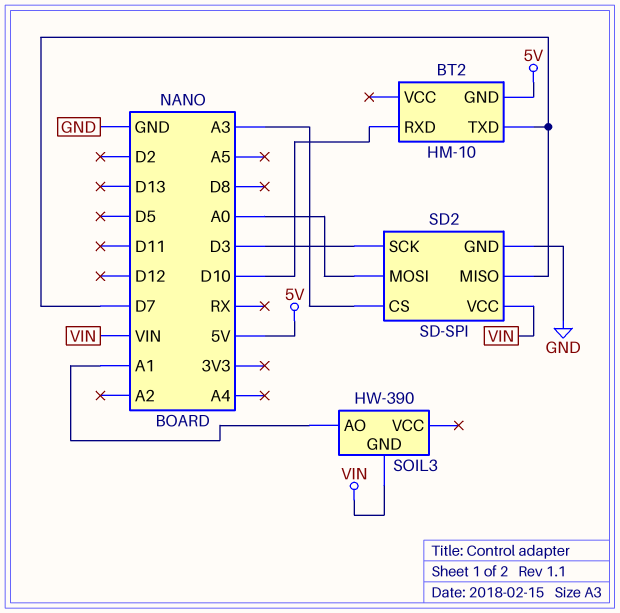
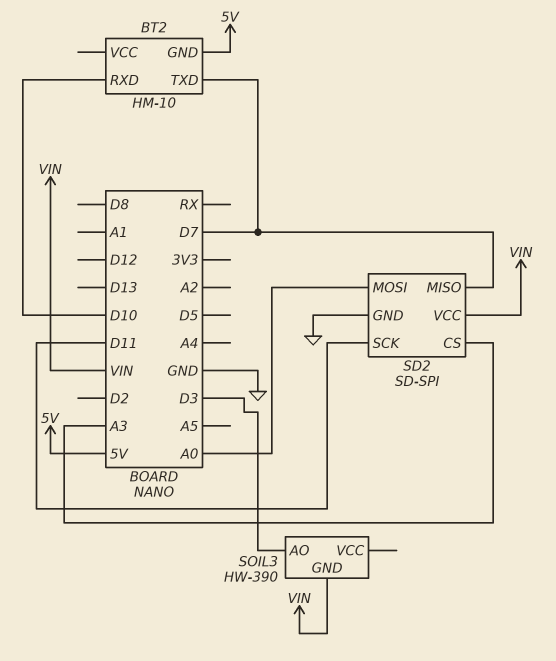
SD2 pin SCK: D3 -> D11
SOIL3 pin AO: A1 -> D3

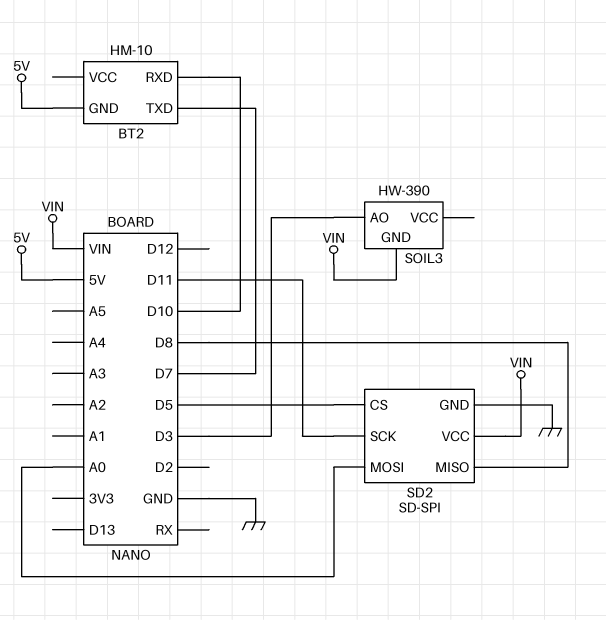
SD2 pin CS: A3 -> D5
SD2 pin MISO: D7 -> D8

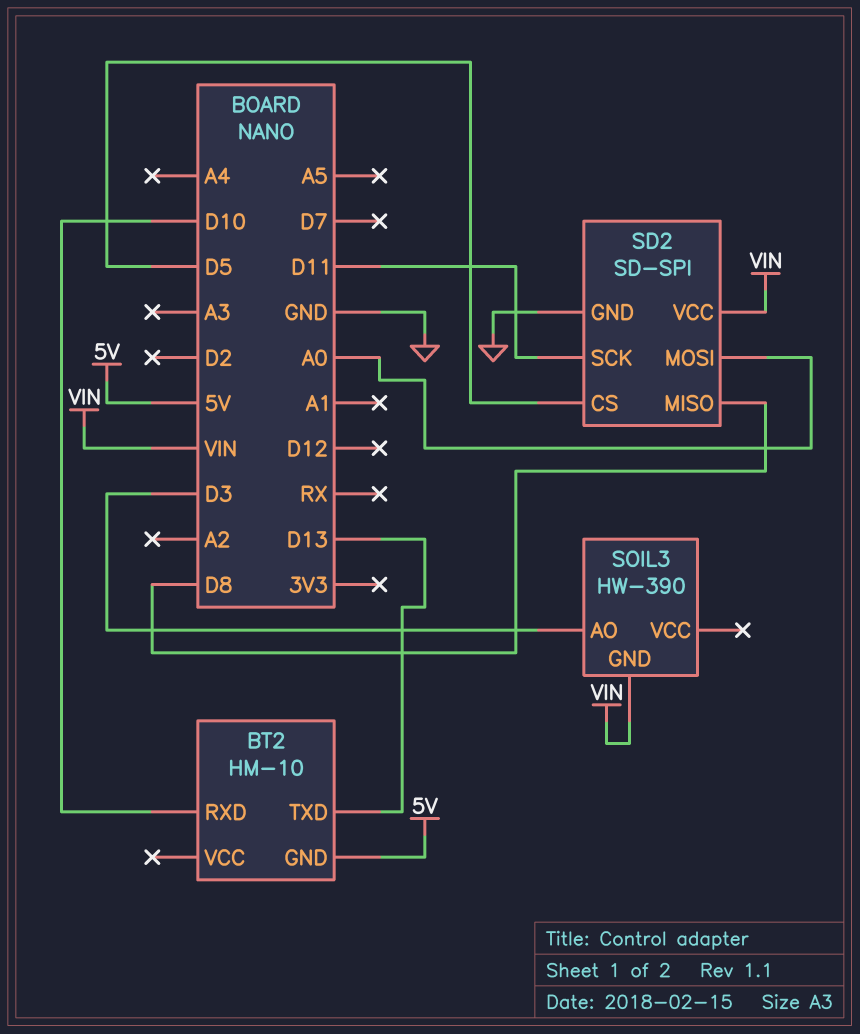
BT2 pin TXD: D7 -> D13

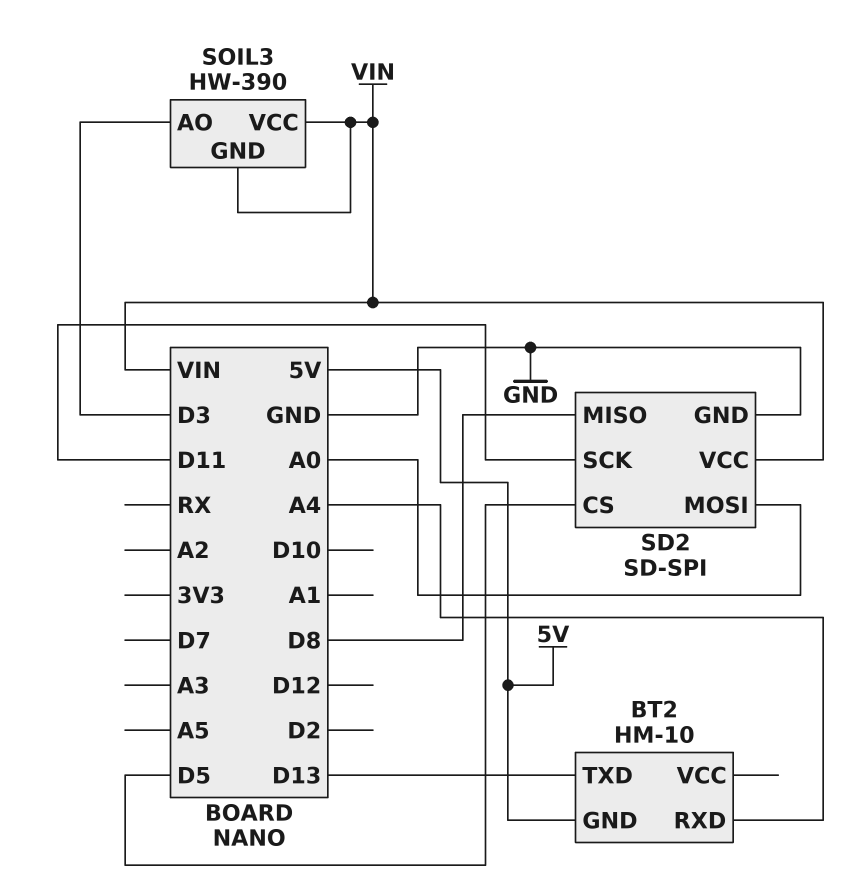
BT2 pin RXD: D10 -> A4
SOIL3 pin VCC: none -> VIN

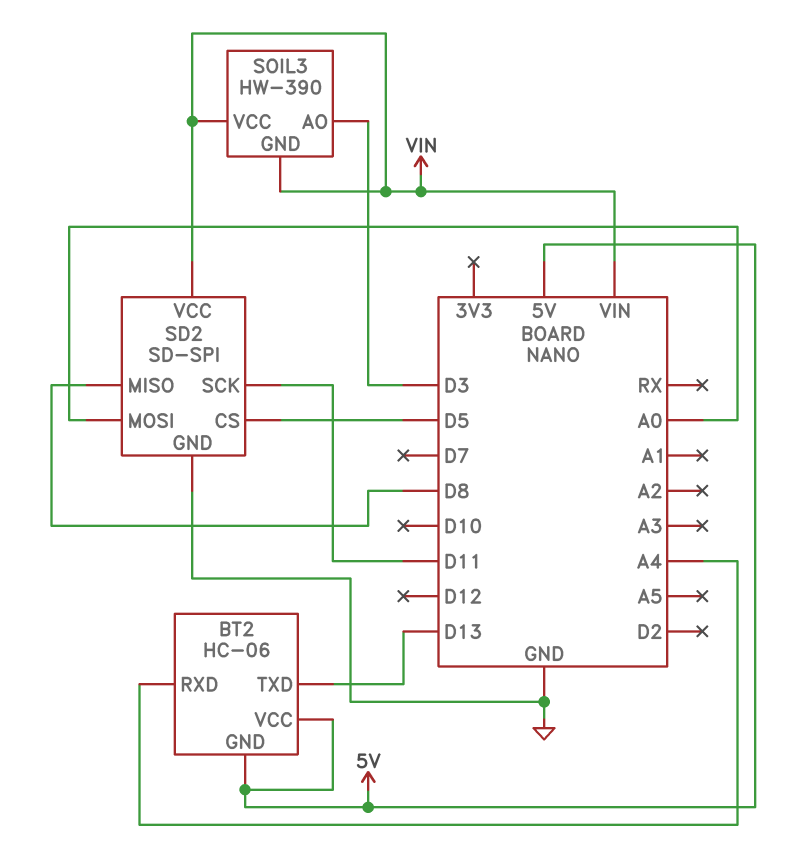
BT2: HM-10 -> HC-06
BT2 pin VCC: none -> 5V

